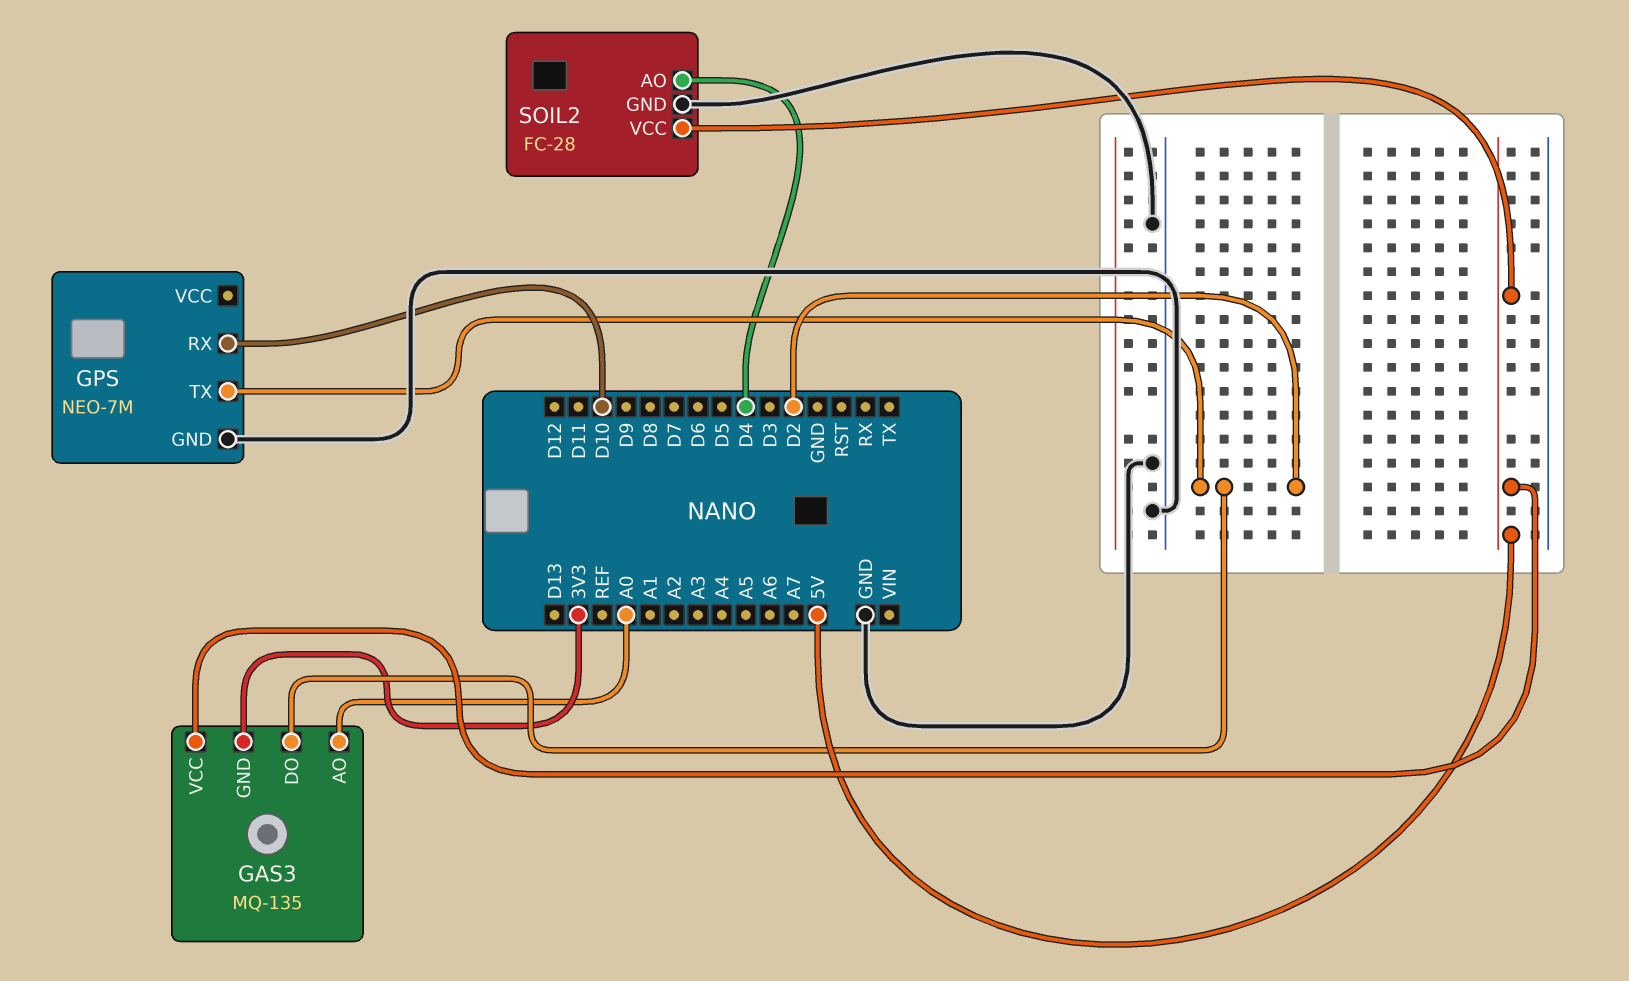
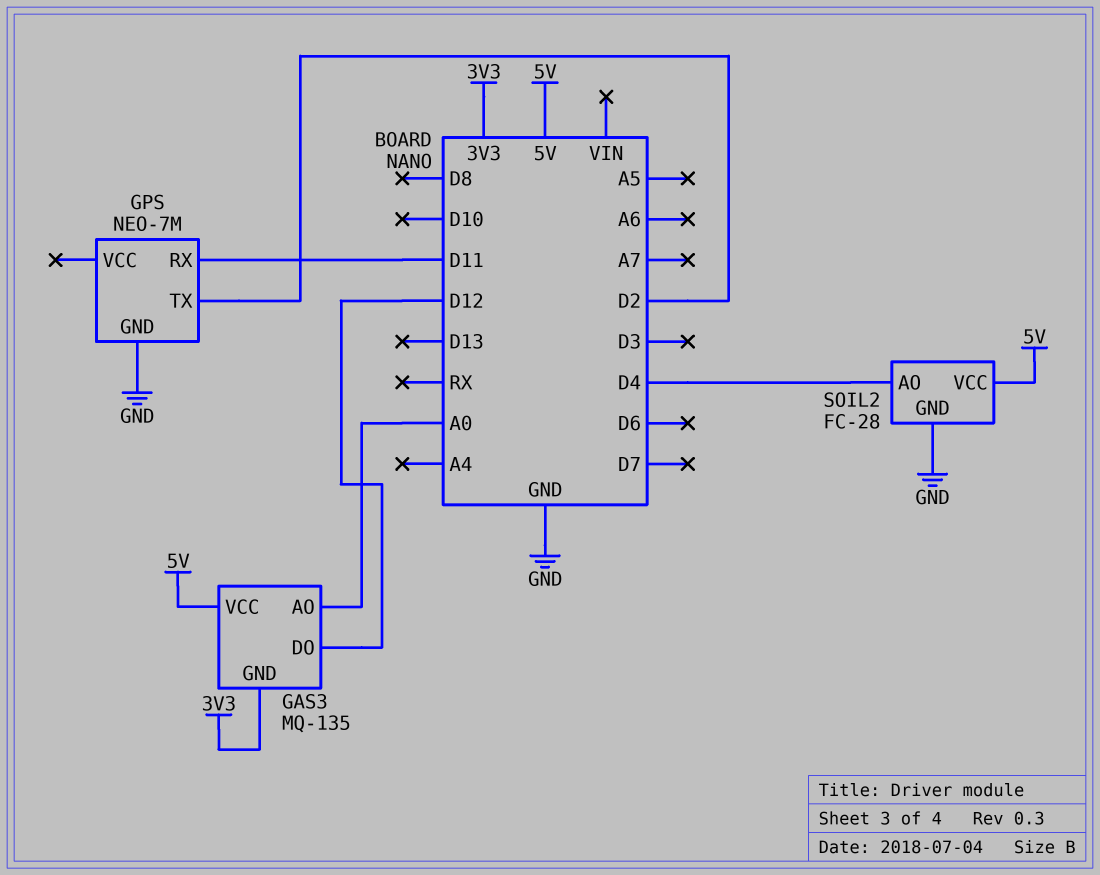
GAS3 pin DO: D2 -> D12
GPS pin RX: D10 -> D11

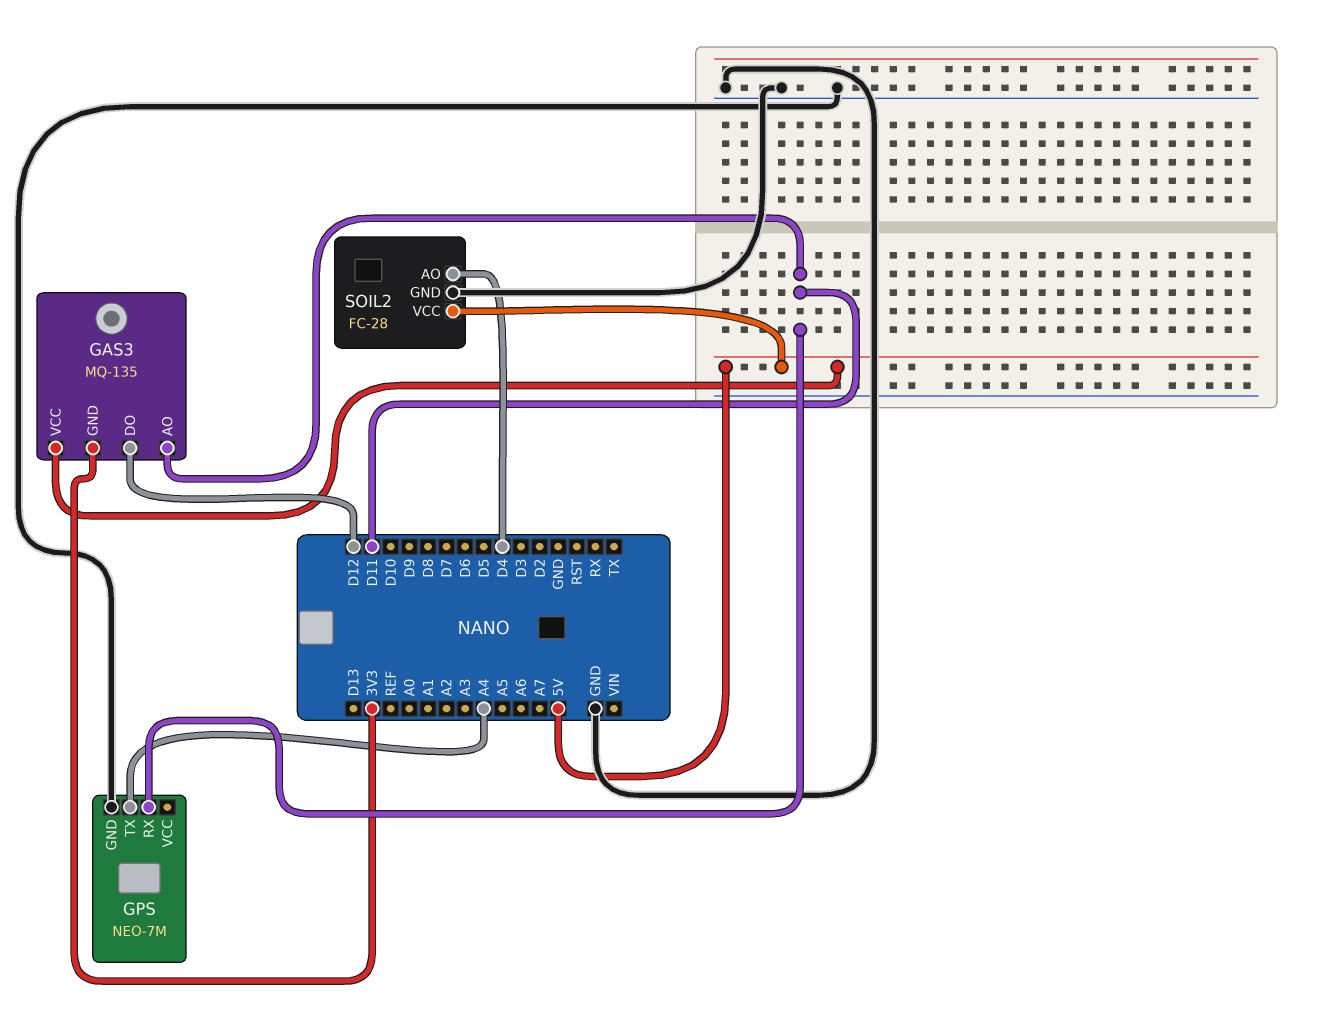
GAS3 pin AO: A0 -> D11
GPS pin TX: D2 -> A4

